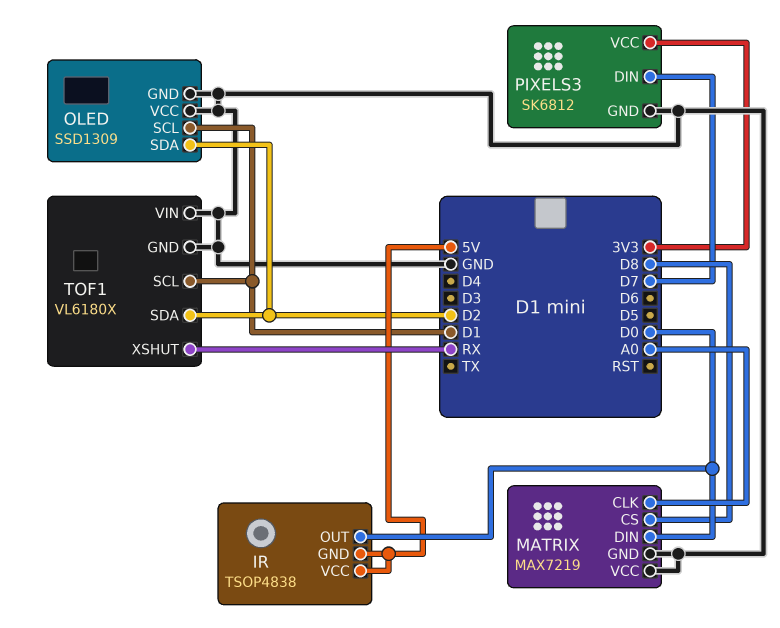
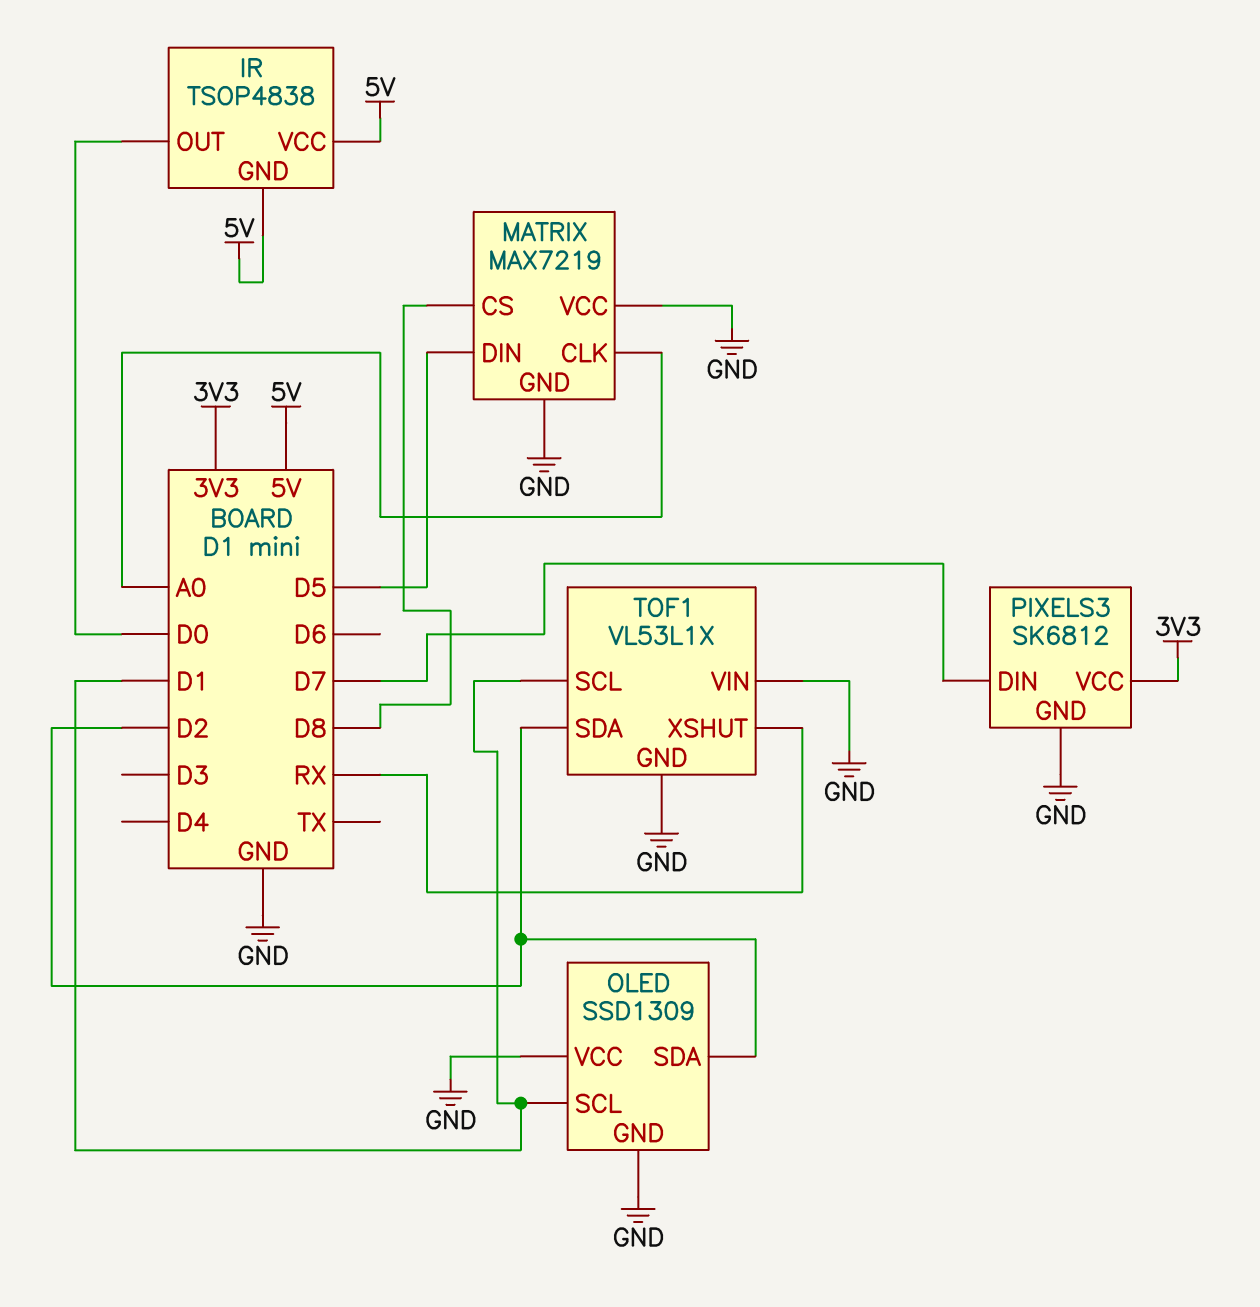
MATRIX pin DIN: D0 -> D5
TOF1: VL6180X -> VL53L1X

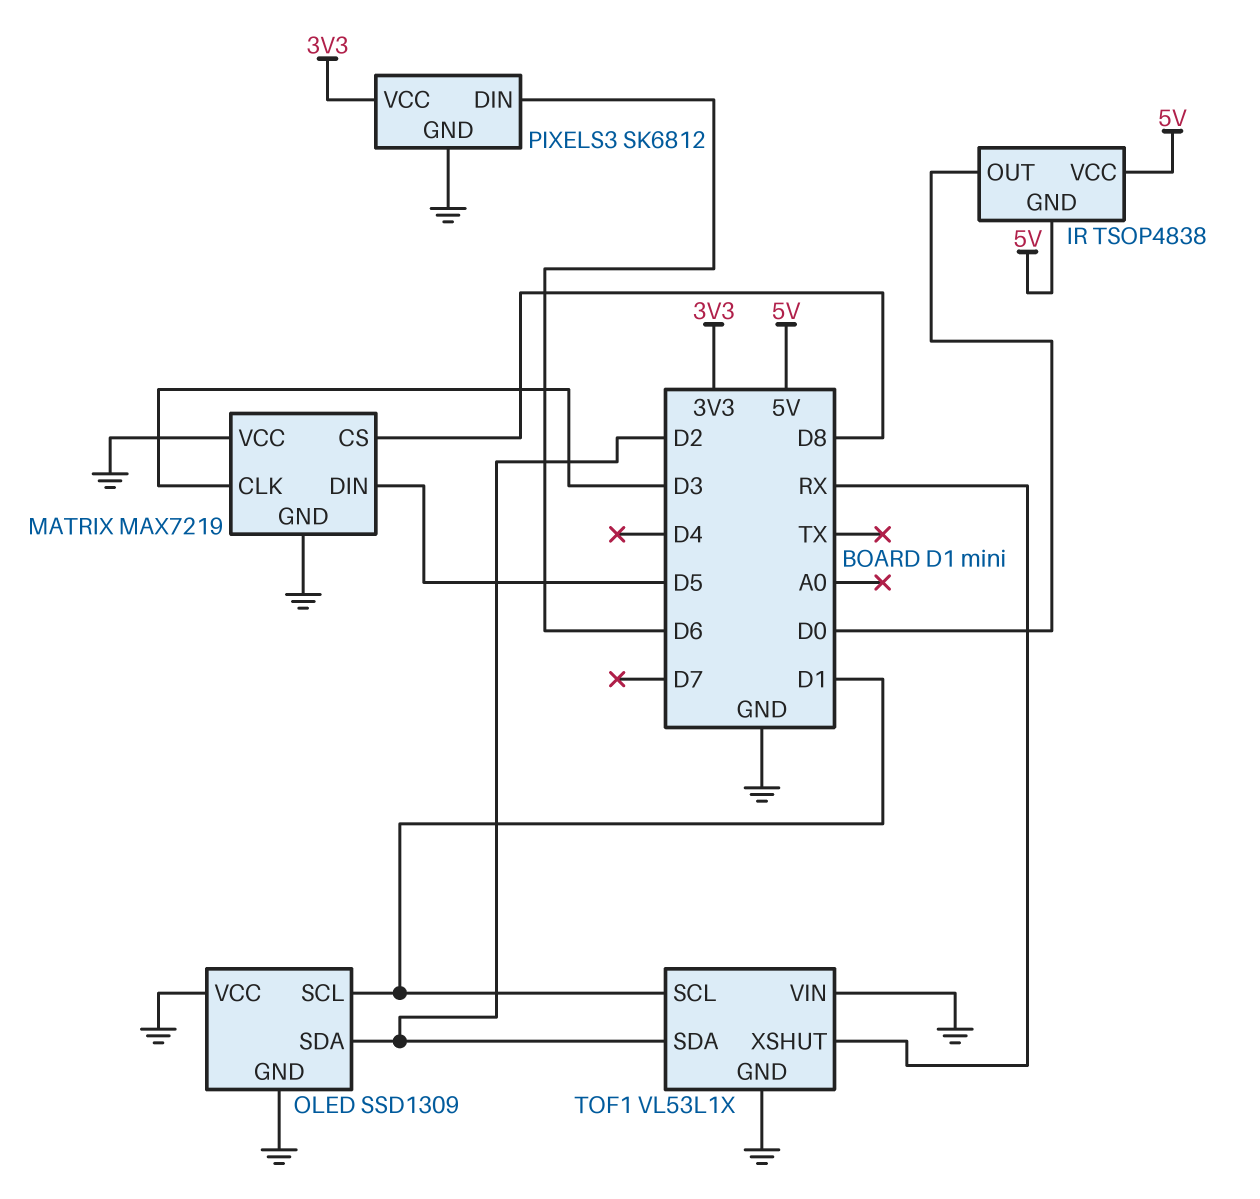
MATRIX pin CLK: A0 -> D3
PIXELS3 pin DIN: D7 -> D6

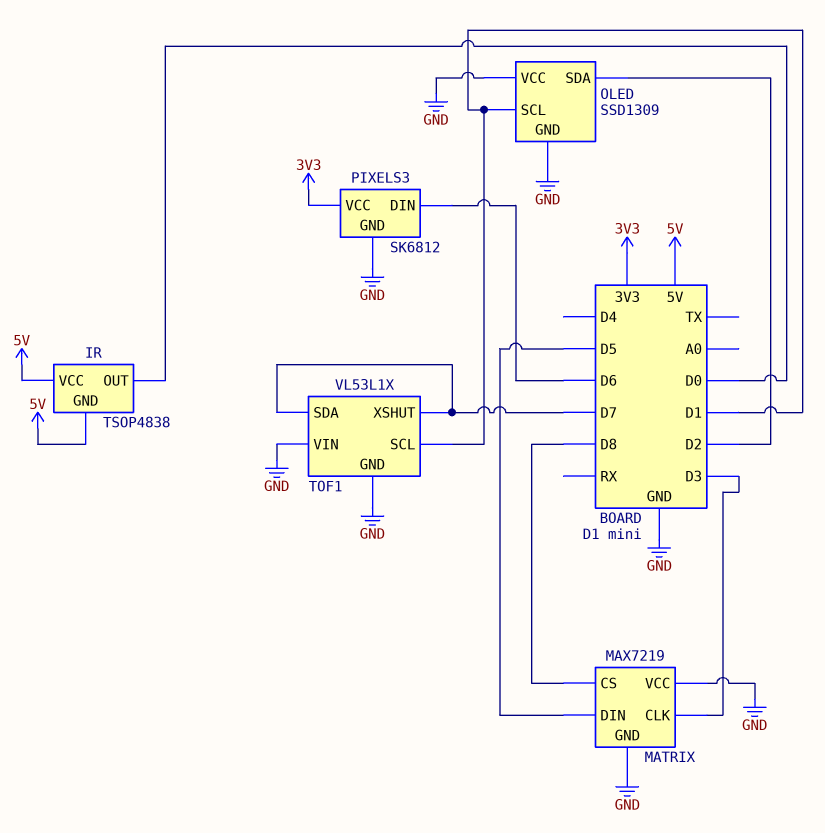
TOF1 pin SDA: D2 -> D7
TOF1 pin XSHUT: RX -> D7

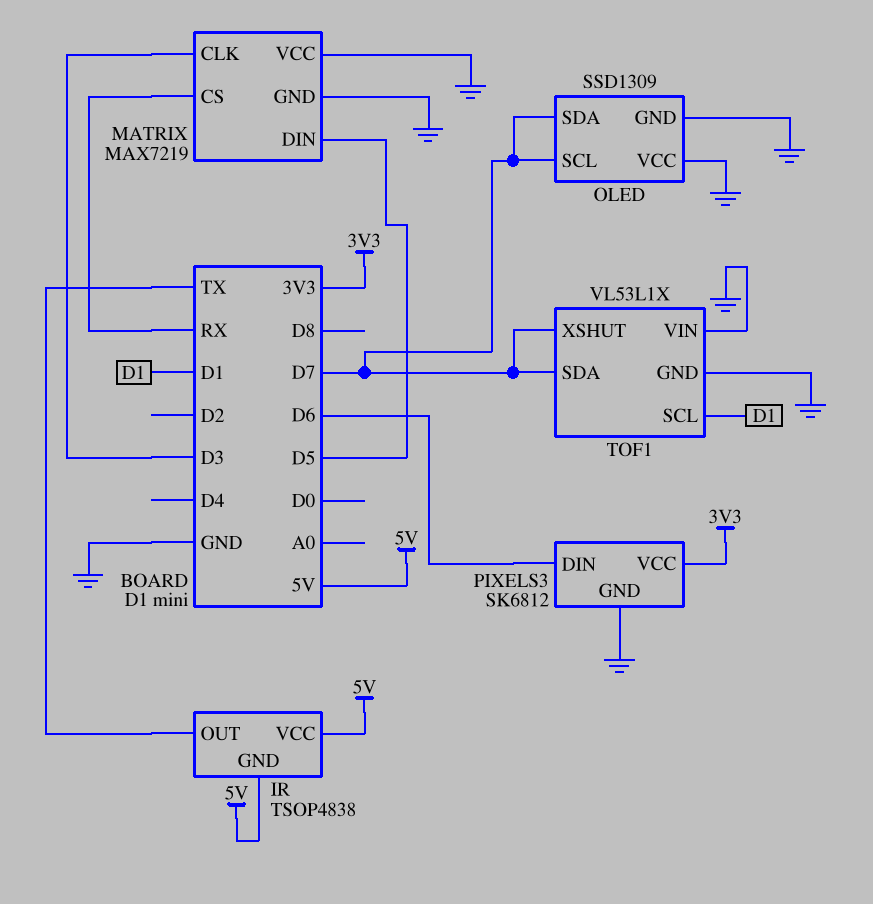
IR pin OUT: D0 -> TX
MATRIX pin CS: D8 -> RX
OLED pin SCL: D1 -> D7
OLED pin SDA: D2 -> D7

